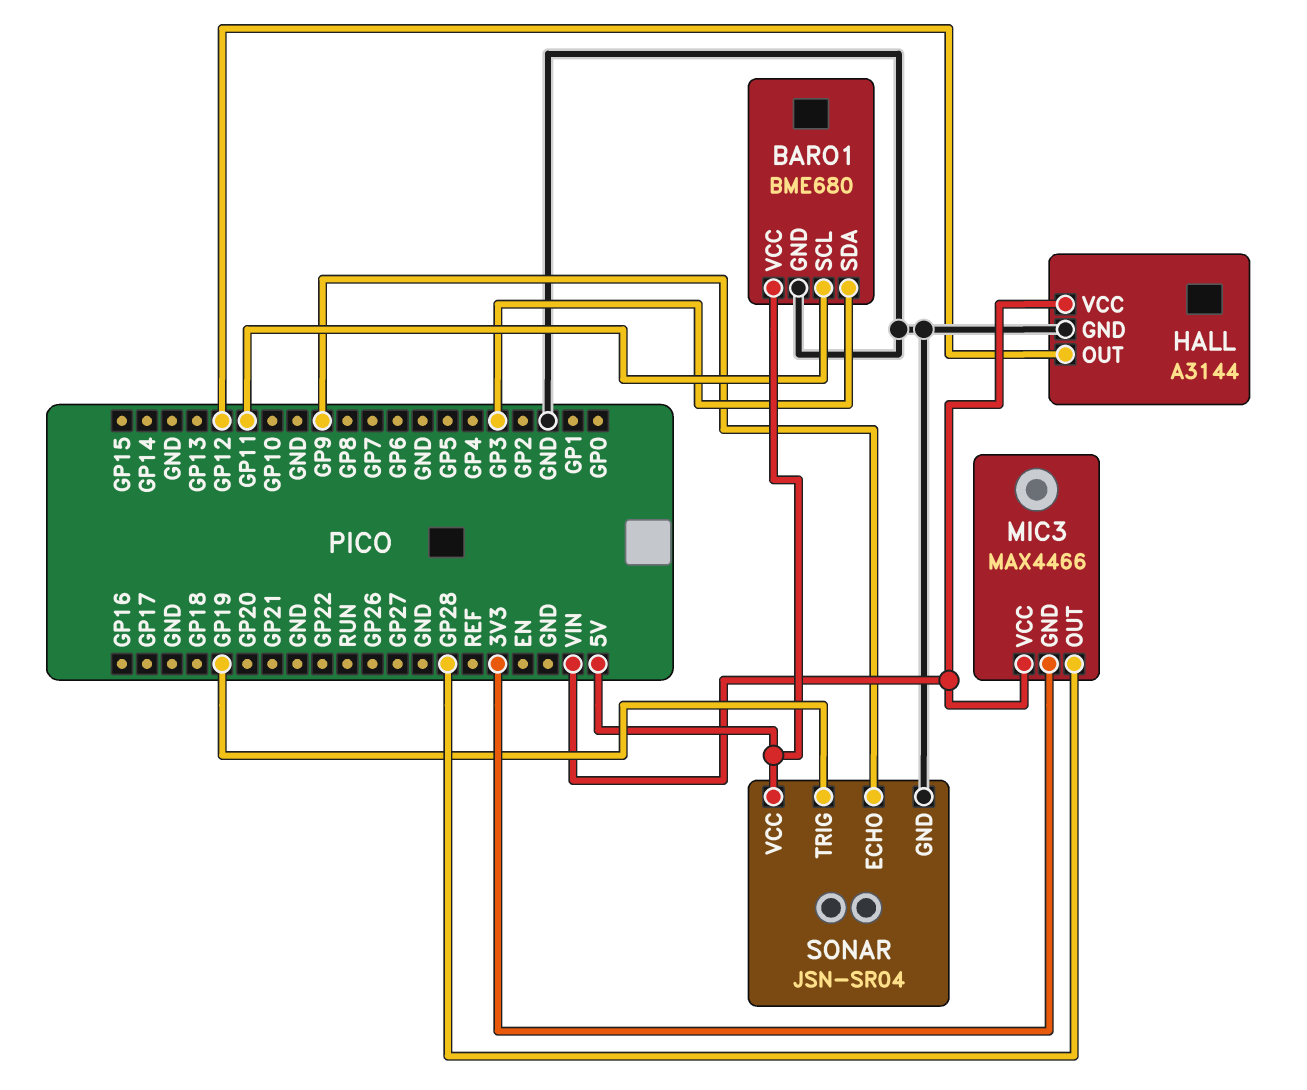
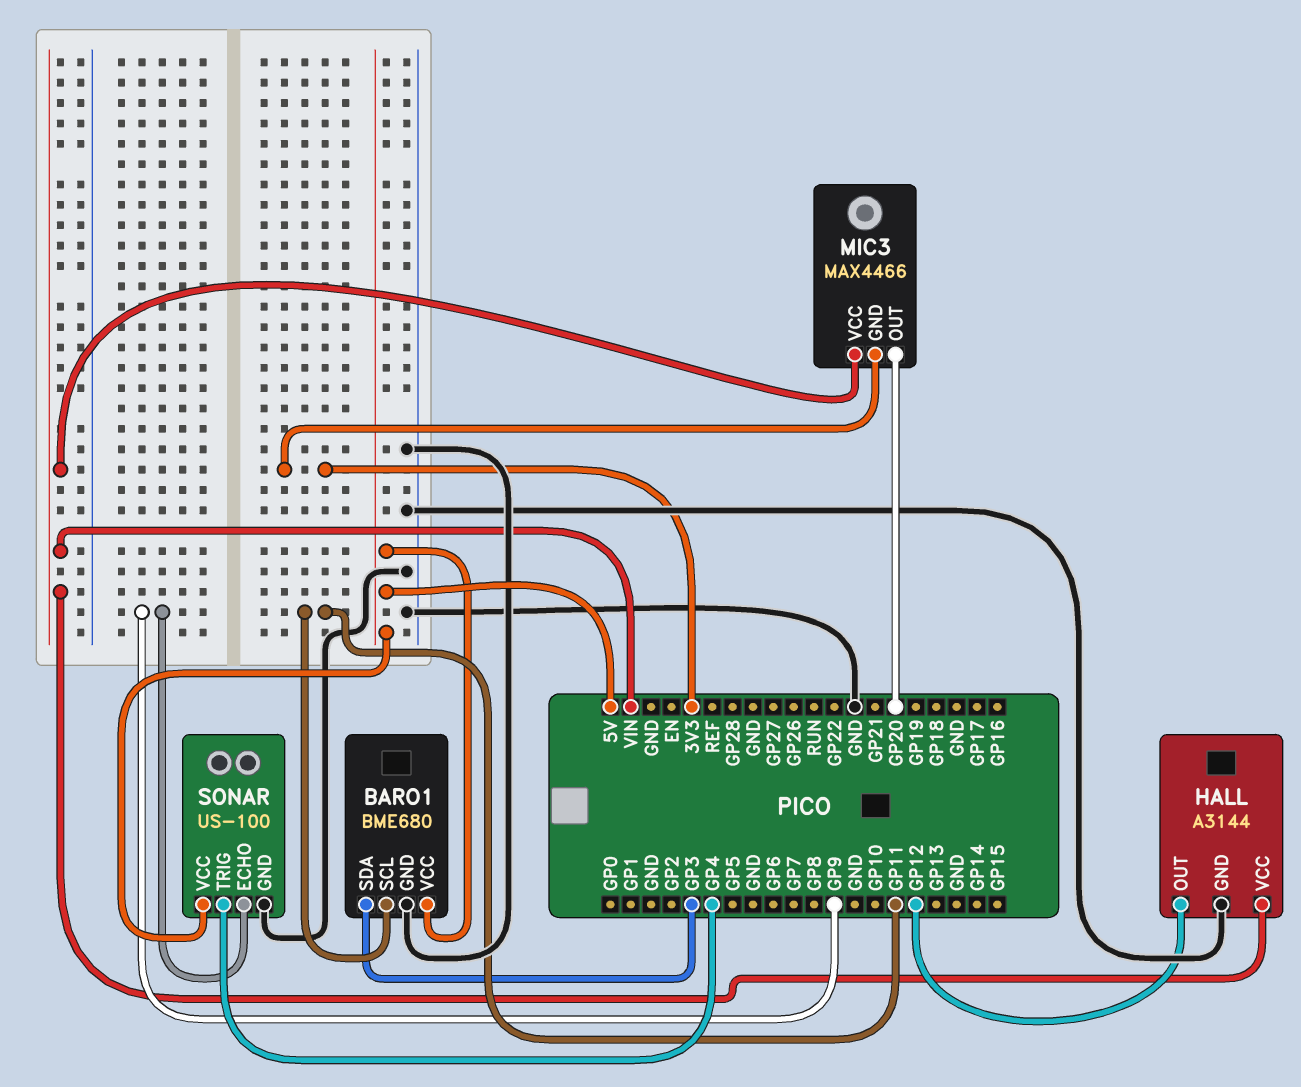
MIC3 pin OUT: GP28 -> GP20
SONAR: JSN-SR04 -> US-100
SONAR pin TRIG: GP19 -> GP4

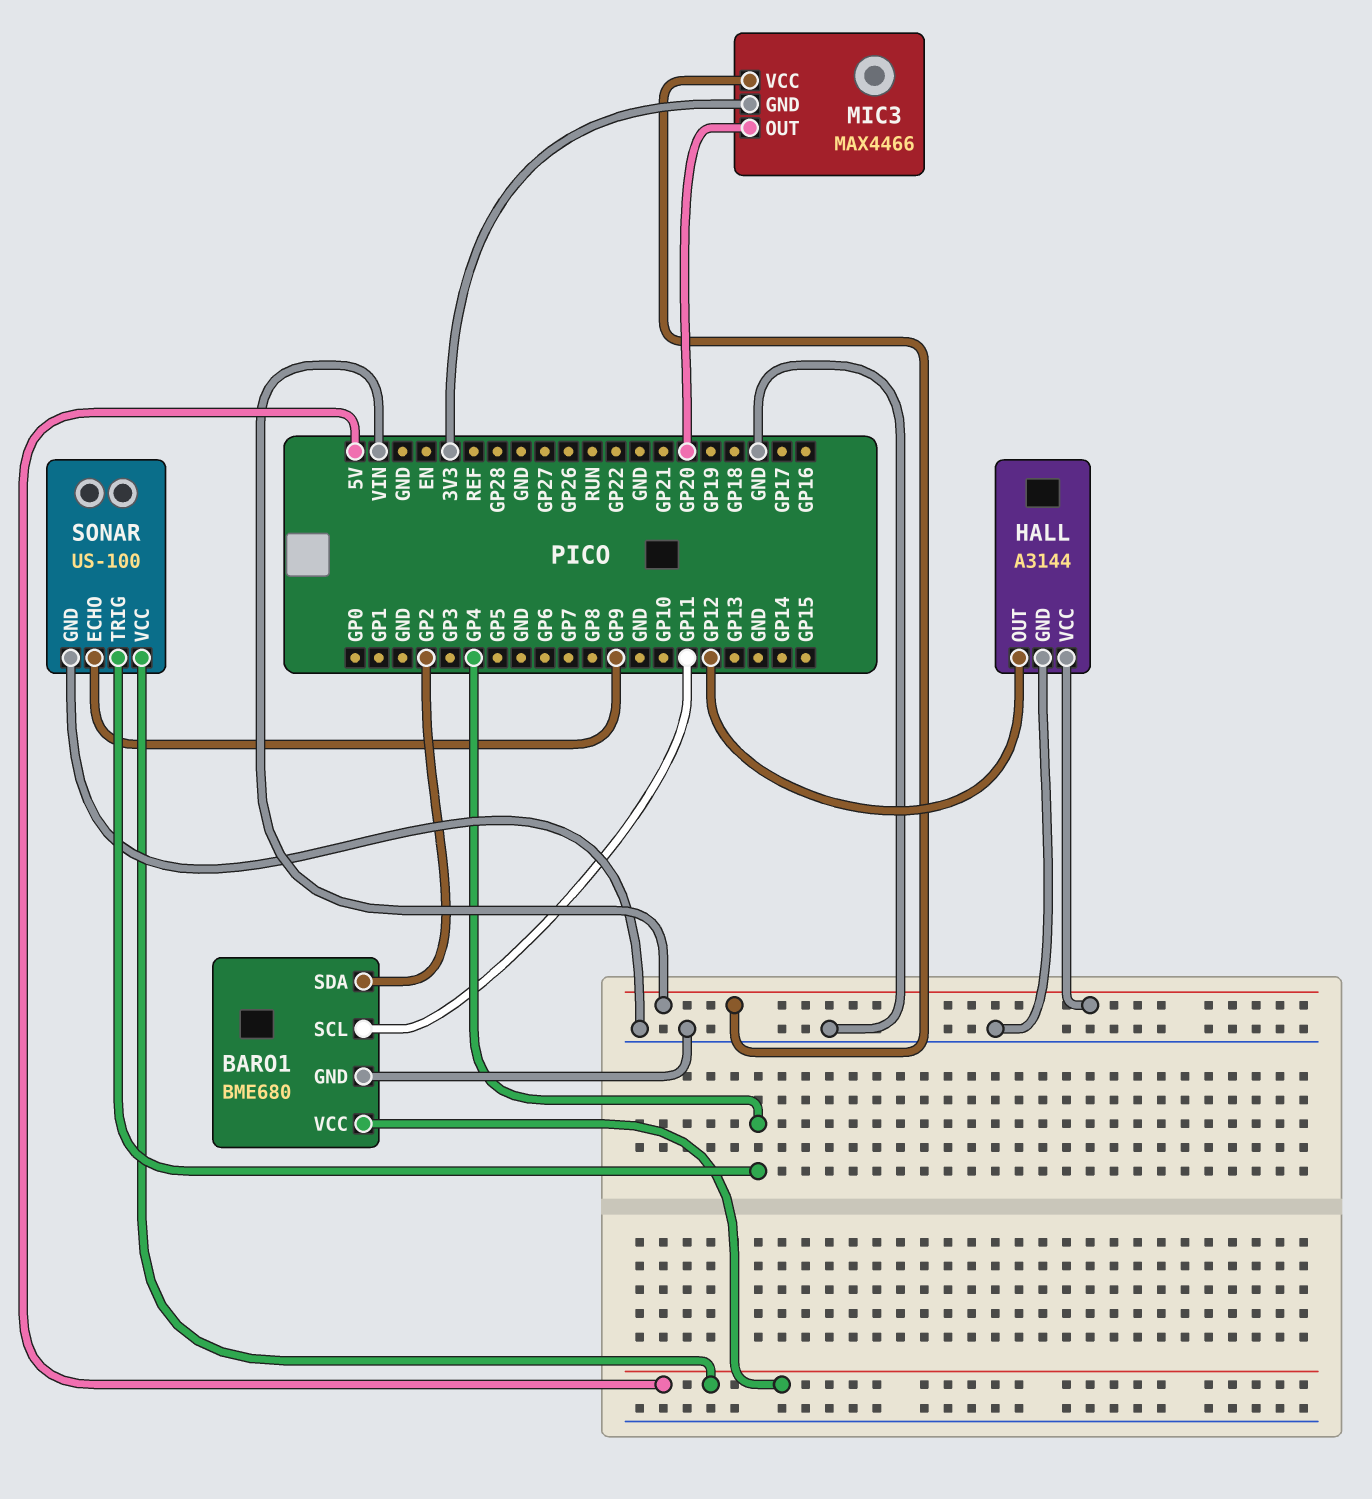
BARO1 pin SDA: GP3 -> GP2

